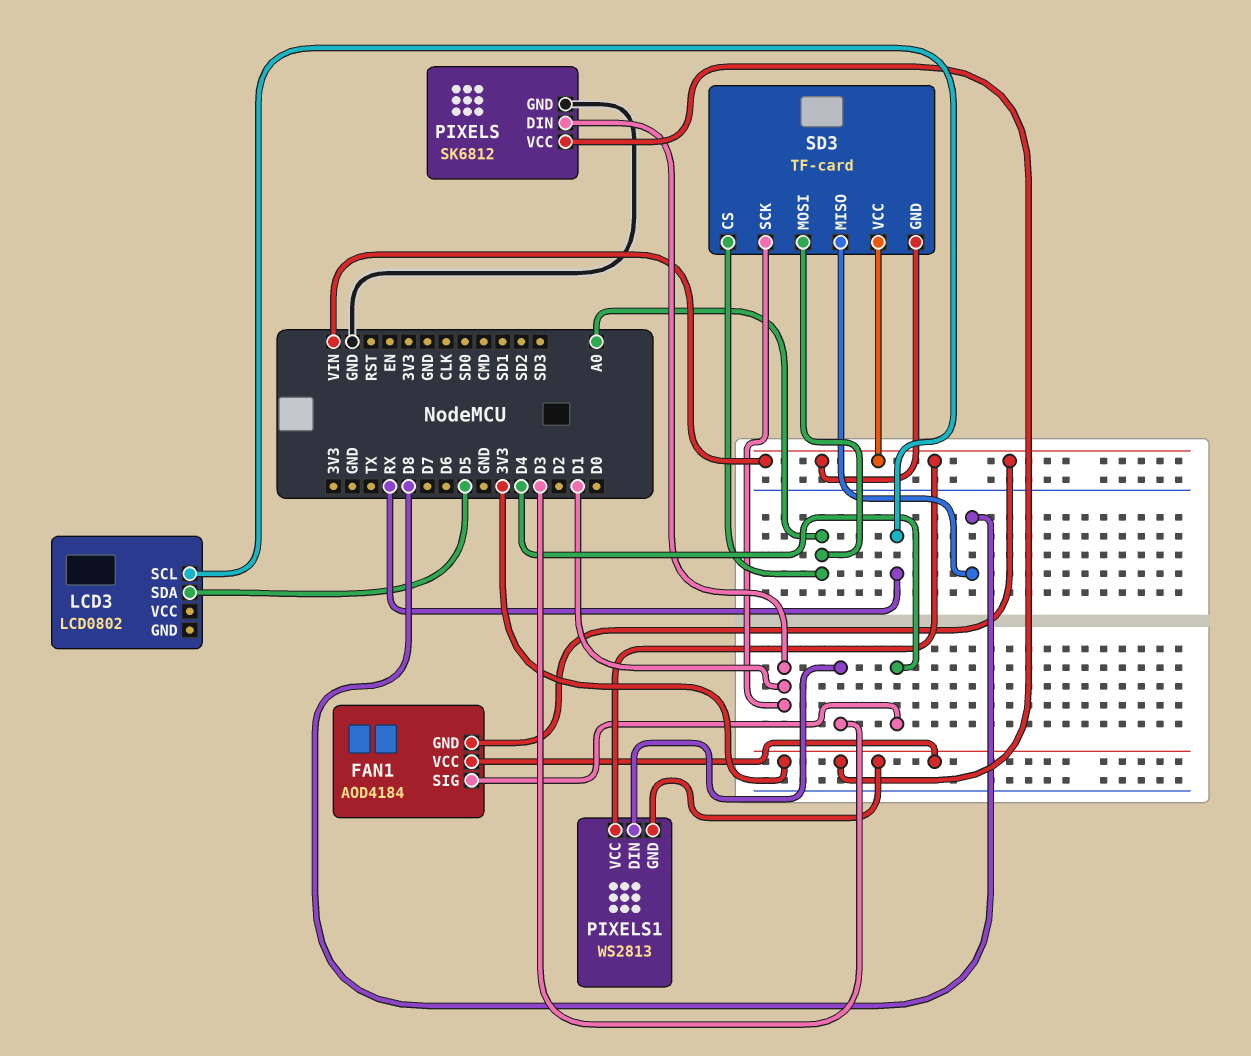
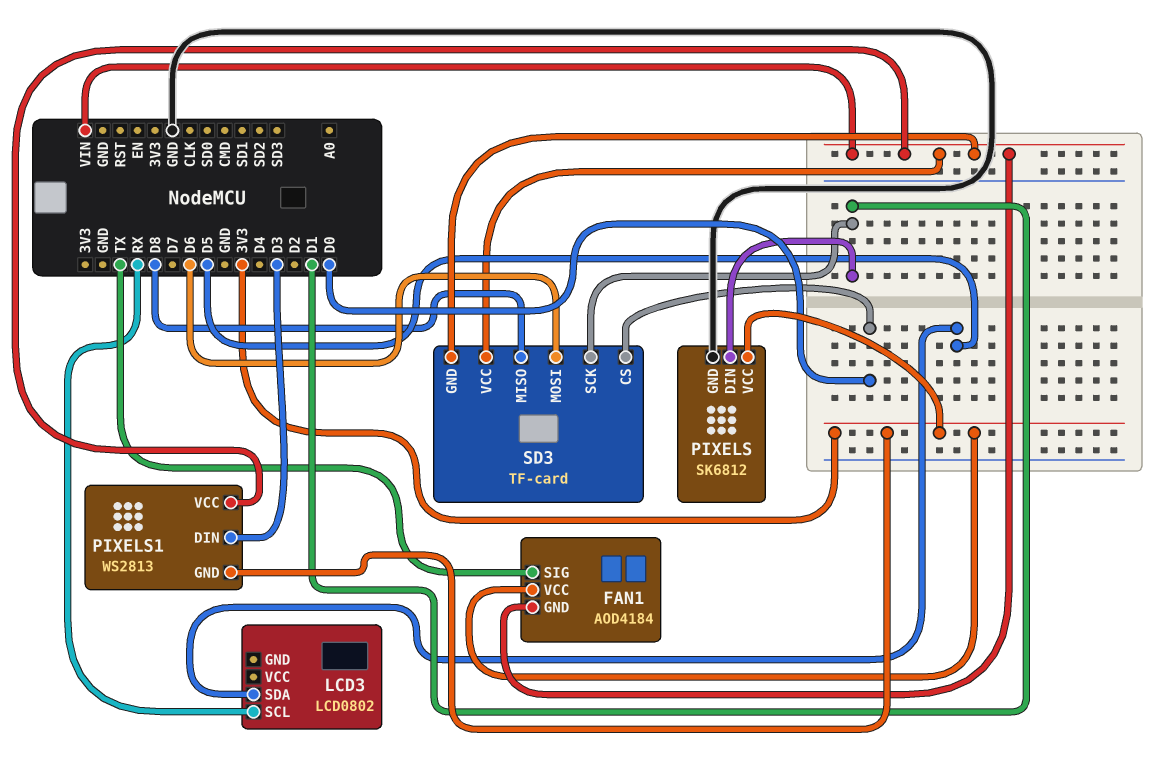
FAN1 pin SIG: D4 -> TX
SD3 pin CS: A0 -> D0
SD3 pin MOSI: A0 -> D6

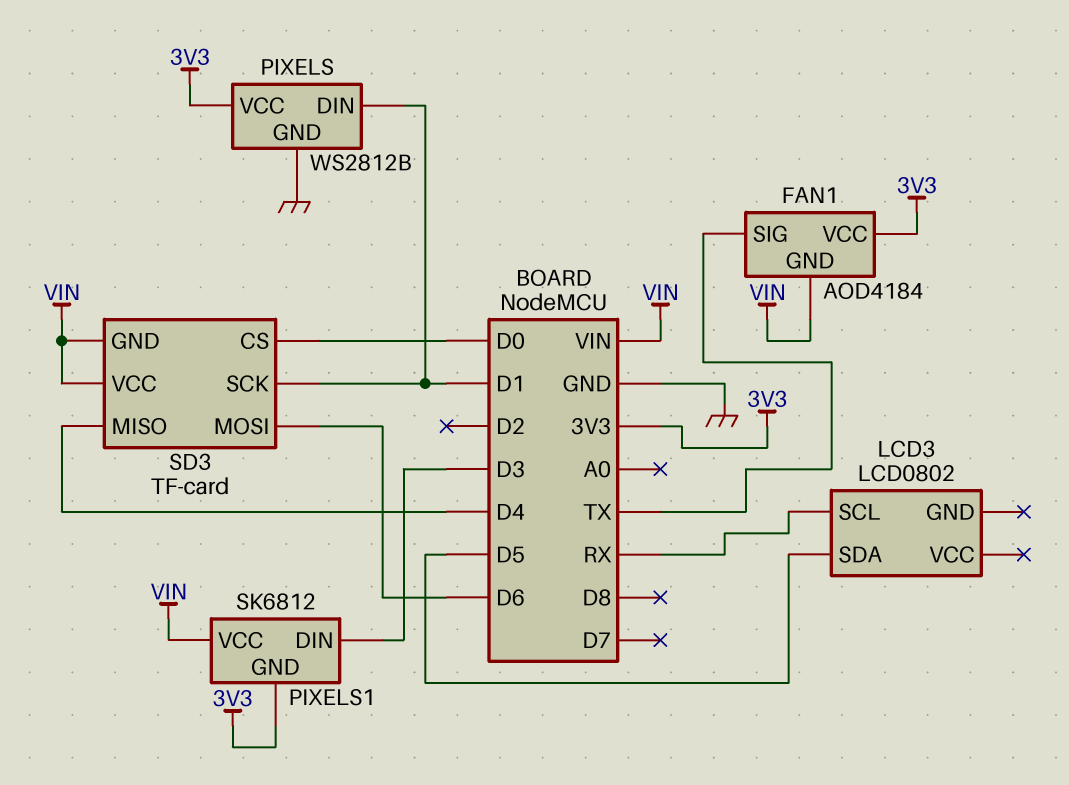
PIXELS: SK6812 -> WS2812B
PIXELS1: WS2813 -> SK6812
SD3 pin MISO: D8 -> D4

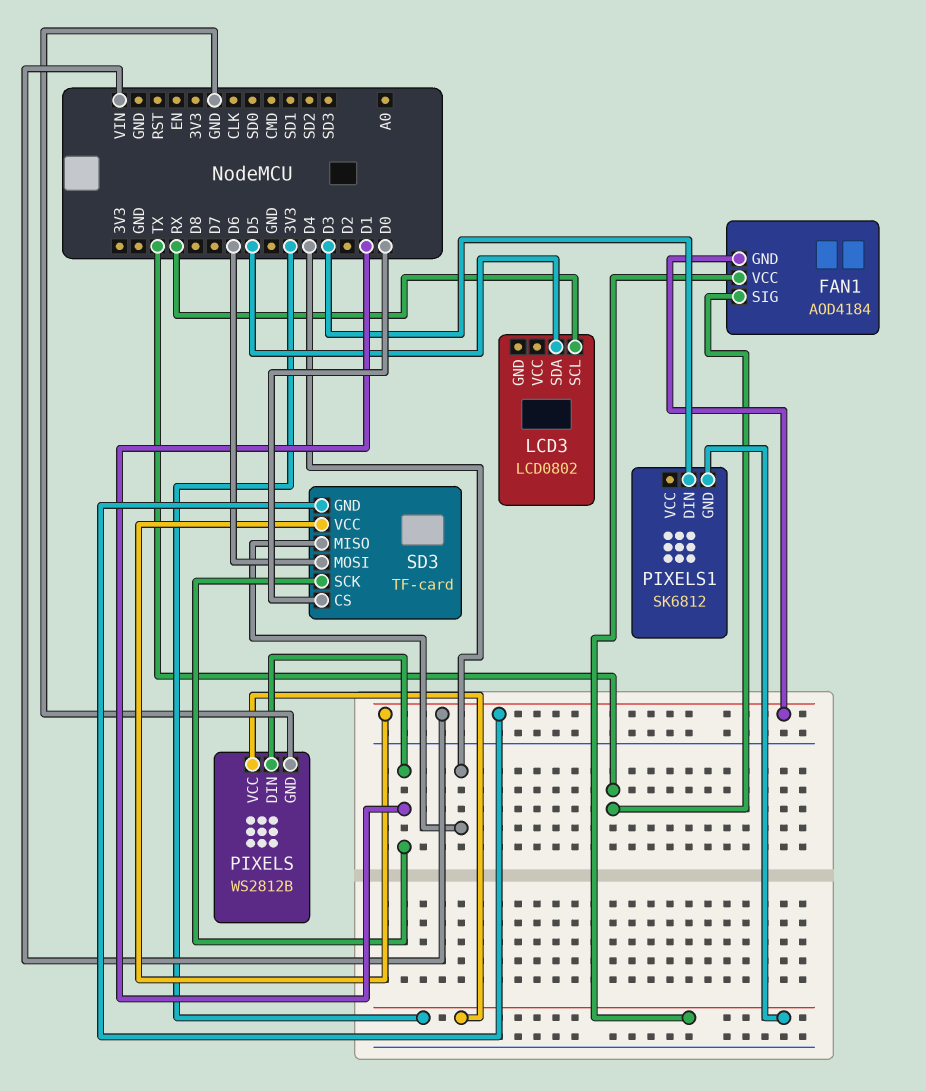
PIXELS1 pin VCC: VIN -> none

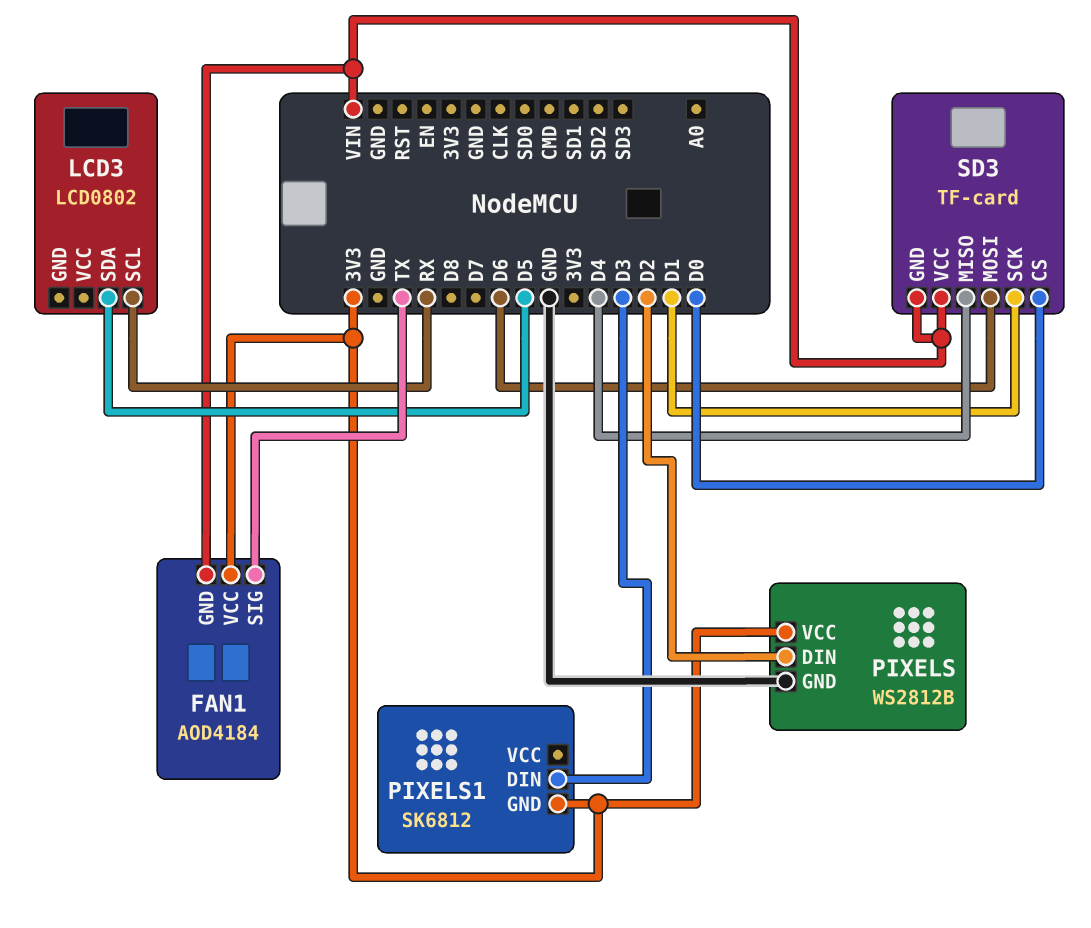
PIXELS pin DIN: D1 -> D2

